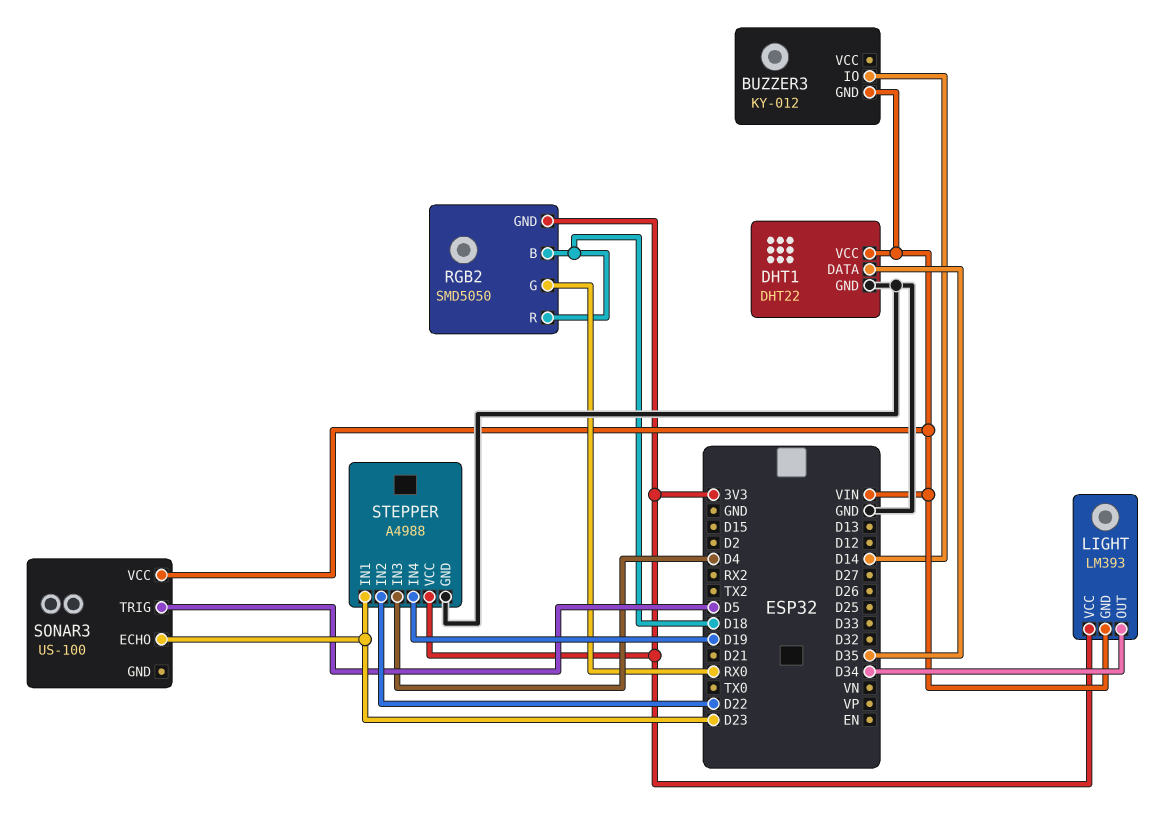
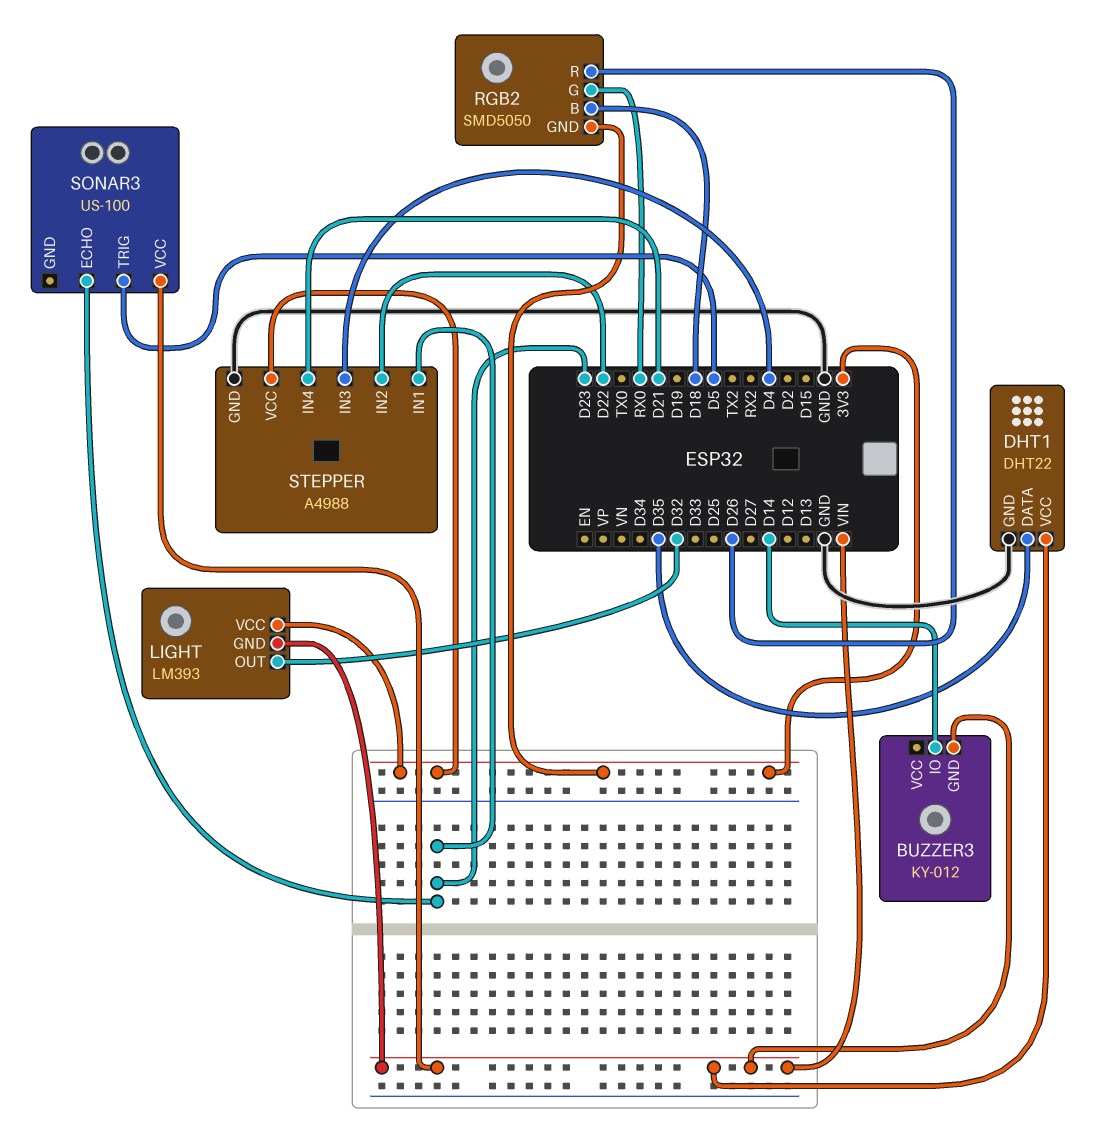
LIGHT pin OUT: D34 -> D32
RGB2 pin R: D18 -> D26
STEPPER pin IN4: D19 -> D21

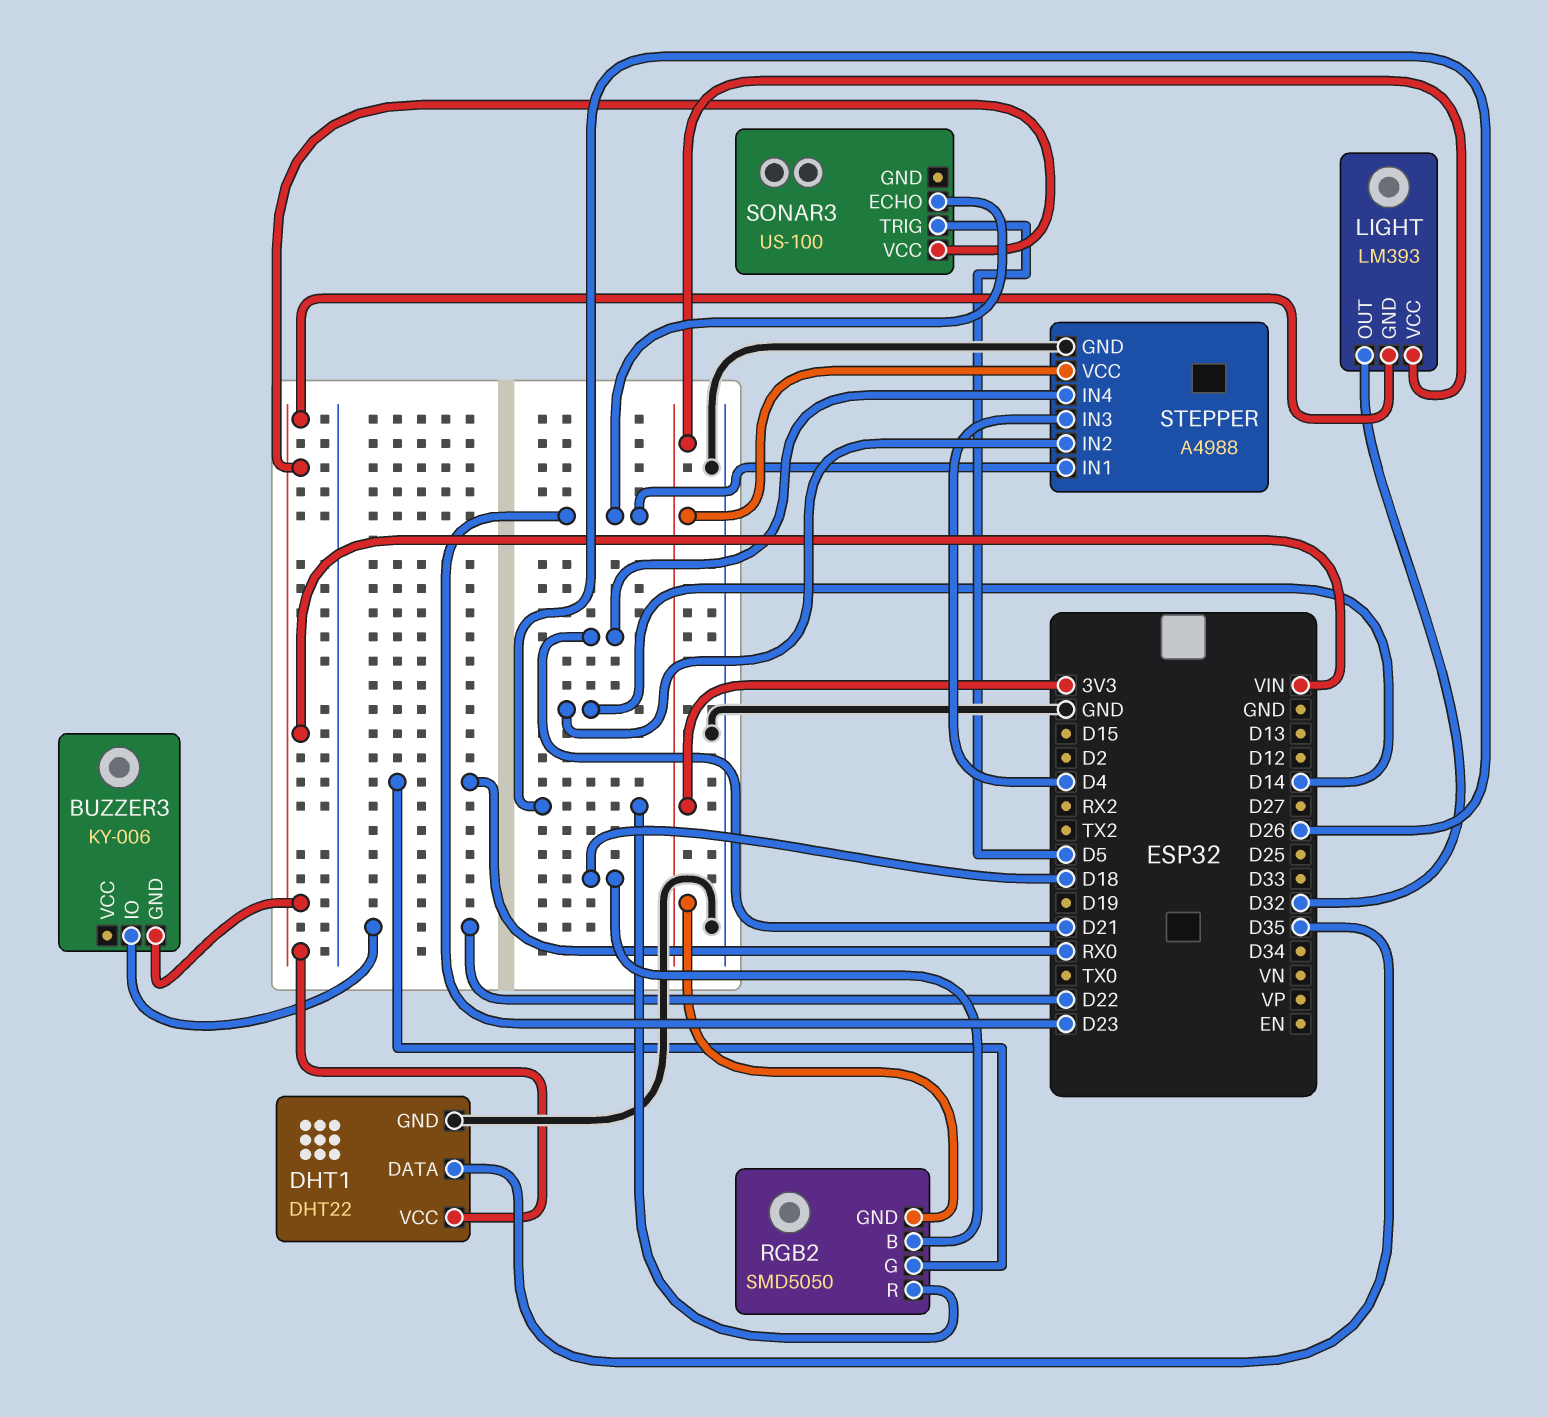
BUZZER3: KY-012 -> KY-006
BUZZER3 pin IO: D14 -> D22
STEPPER pin IN2: D22 -> D14

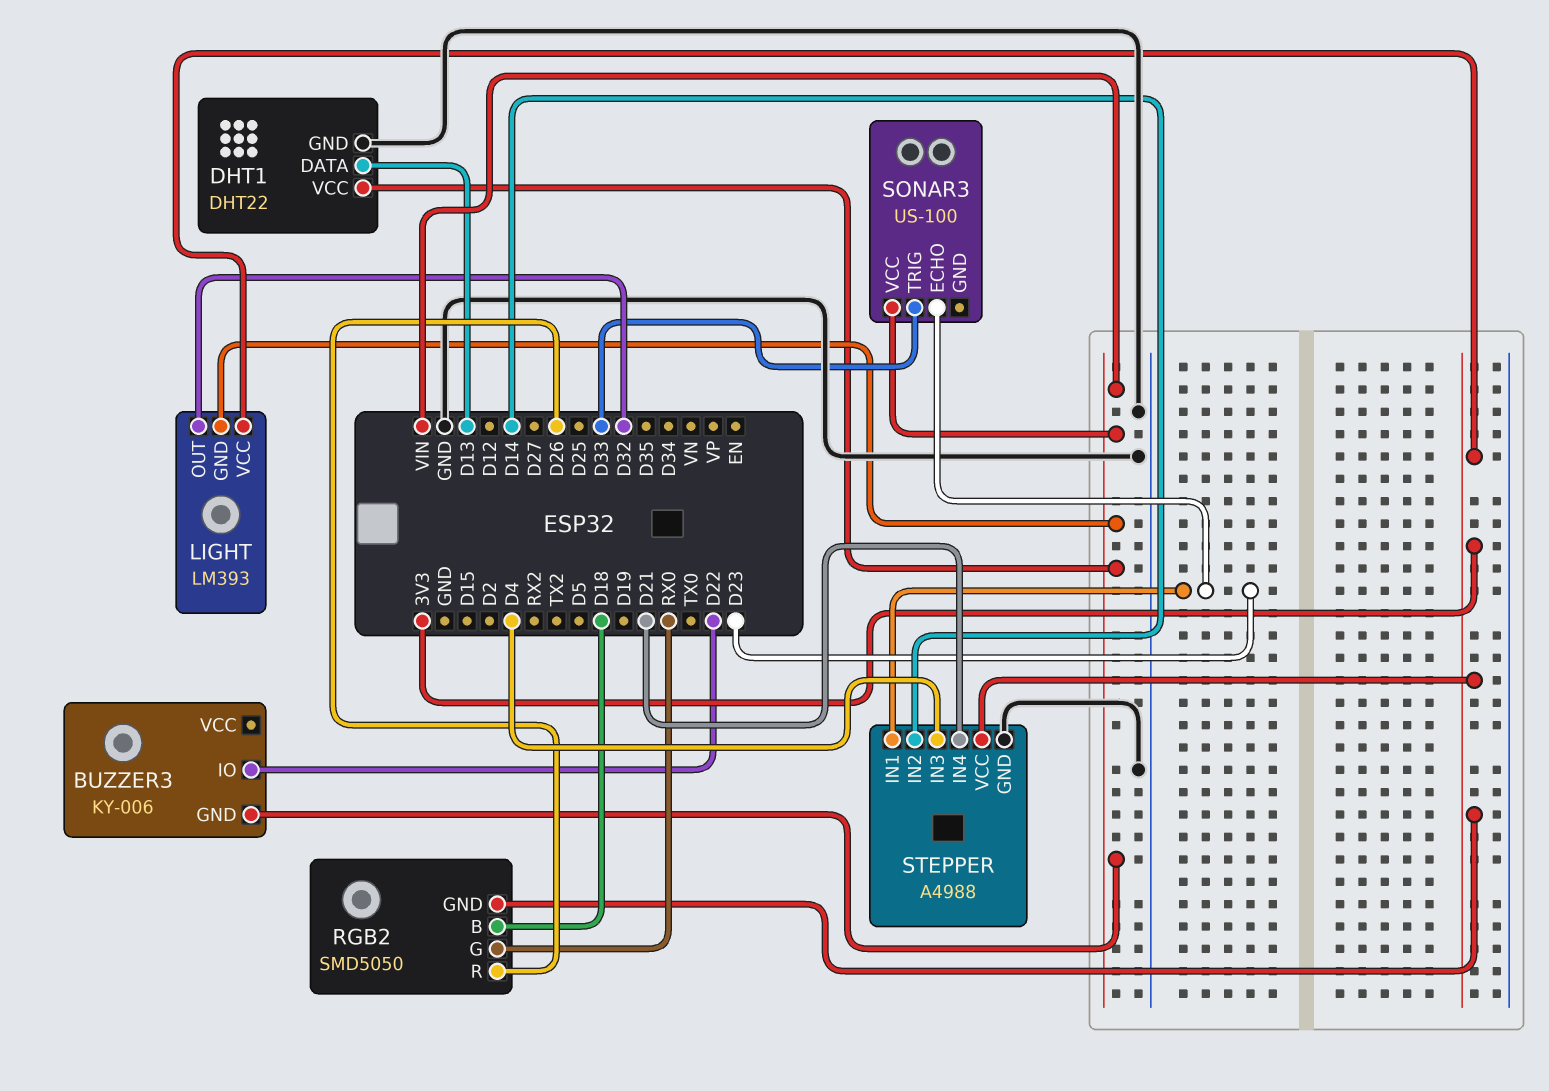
DHT1 pin DATA: D35 -> D13
SONAR3 pin TRIG: D5 -> D33

